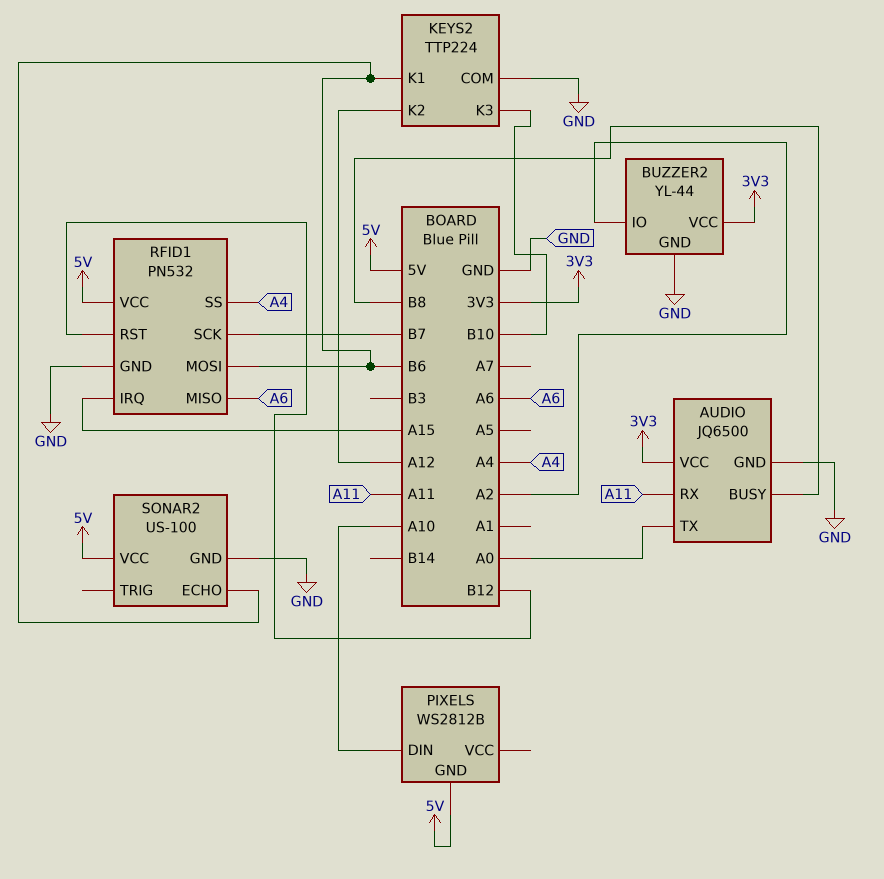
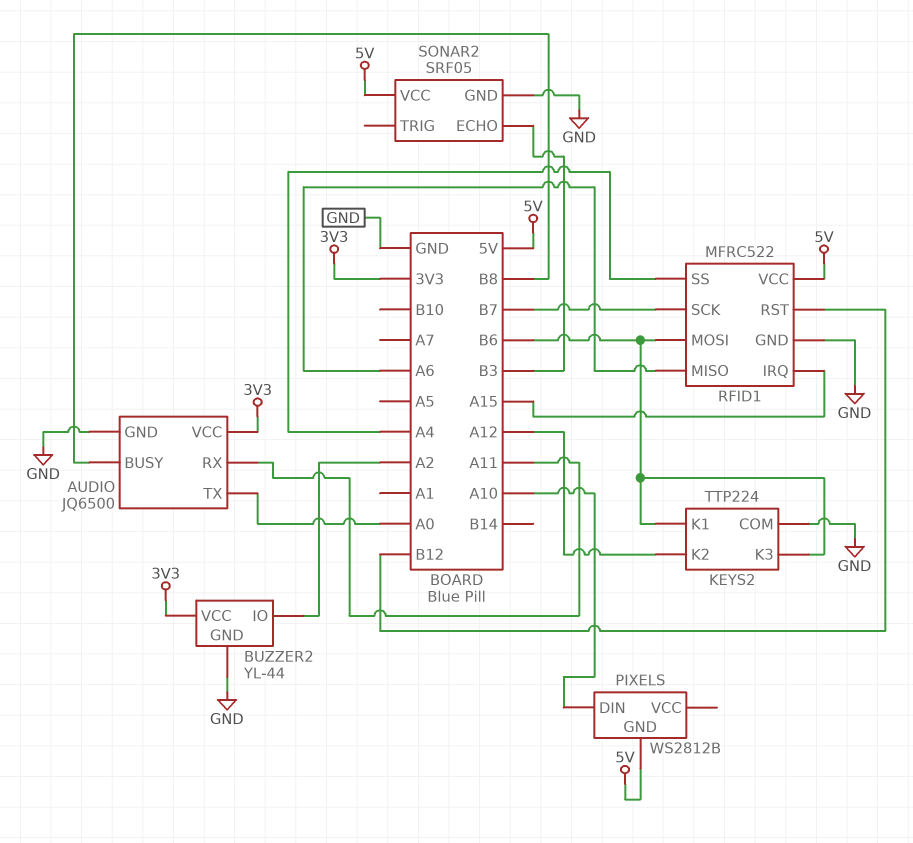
KEYS2 pin K3: B10 -> B6
RFID1: PN532 -> MFRC522
SONAR2: US-100 -> SRF05
SONAR2 pin ECHO: B6 -> B3

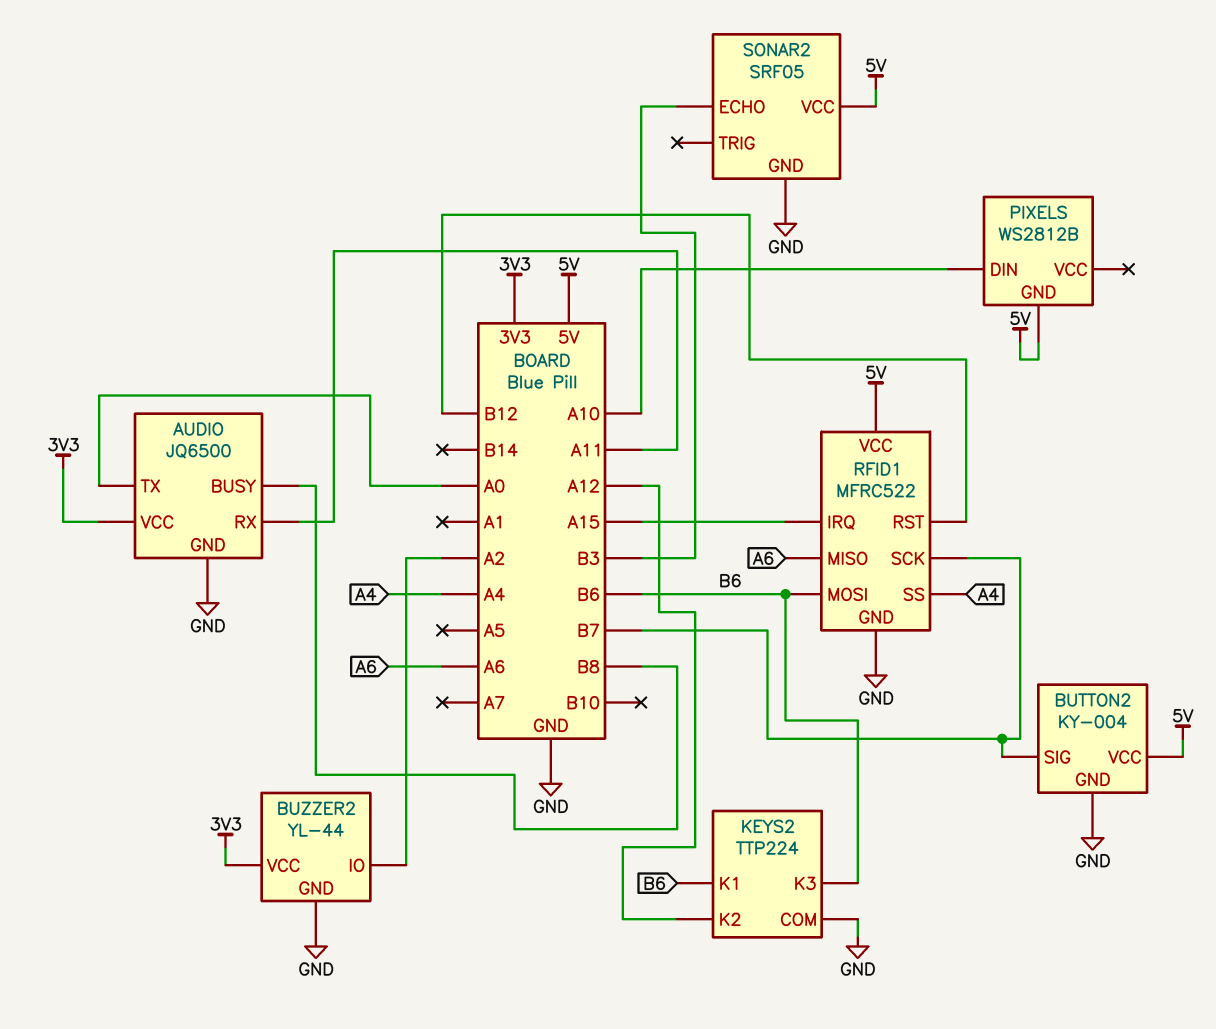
BUTTON2: none -> KY-004
BUTTON2 pin GND: none -> GND
BUTTON2 pin SIG: none -> B7
BUTTON2 pin VCC: none -> 5V

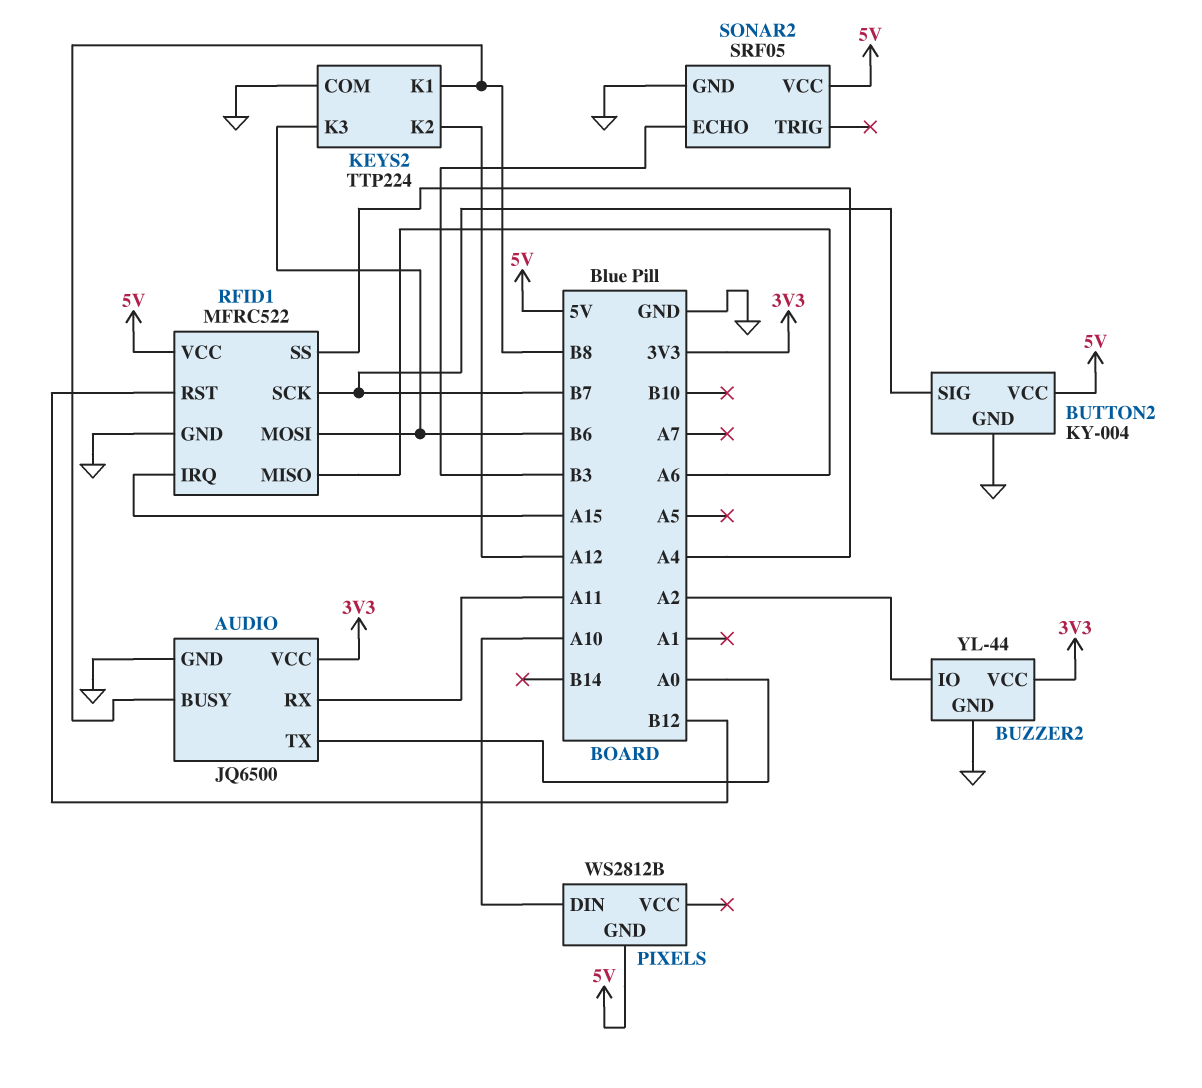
KEYS2 pin K1: B6 -> B8

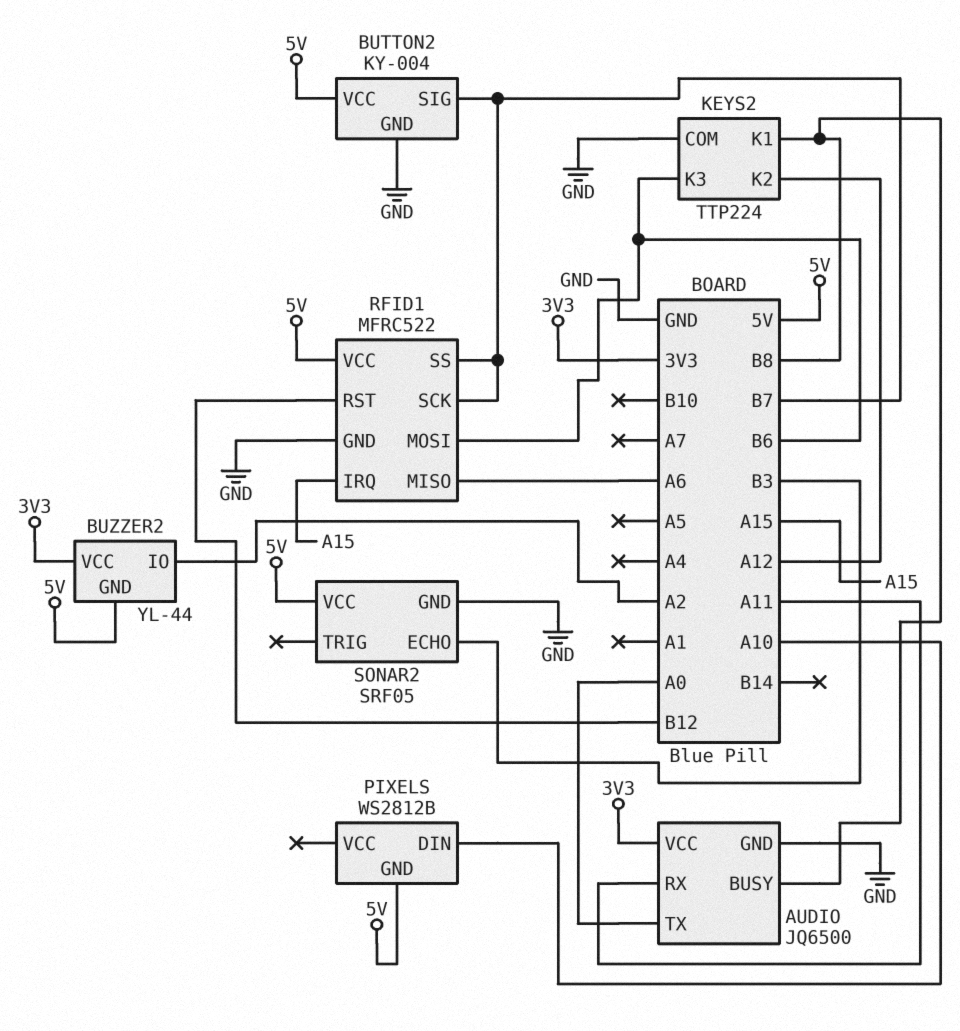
BUZZER2 pin GND: GND -> 5V
RFID1 pin SS: A4 -> B7

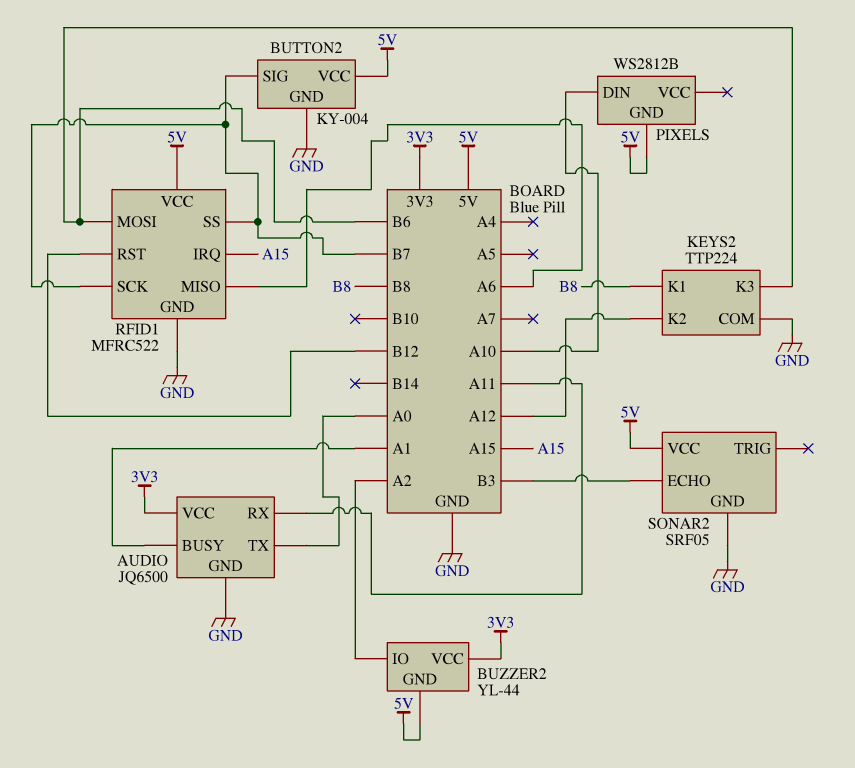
AUDIO pin BUSY: B8 -> A1

